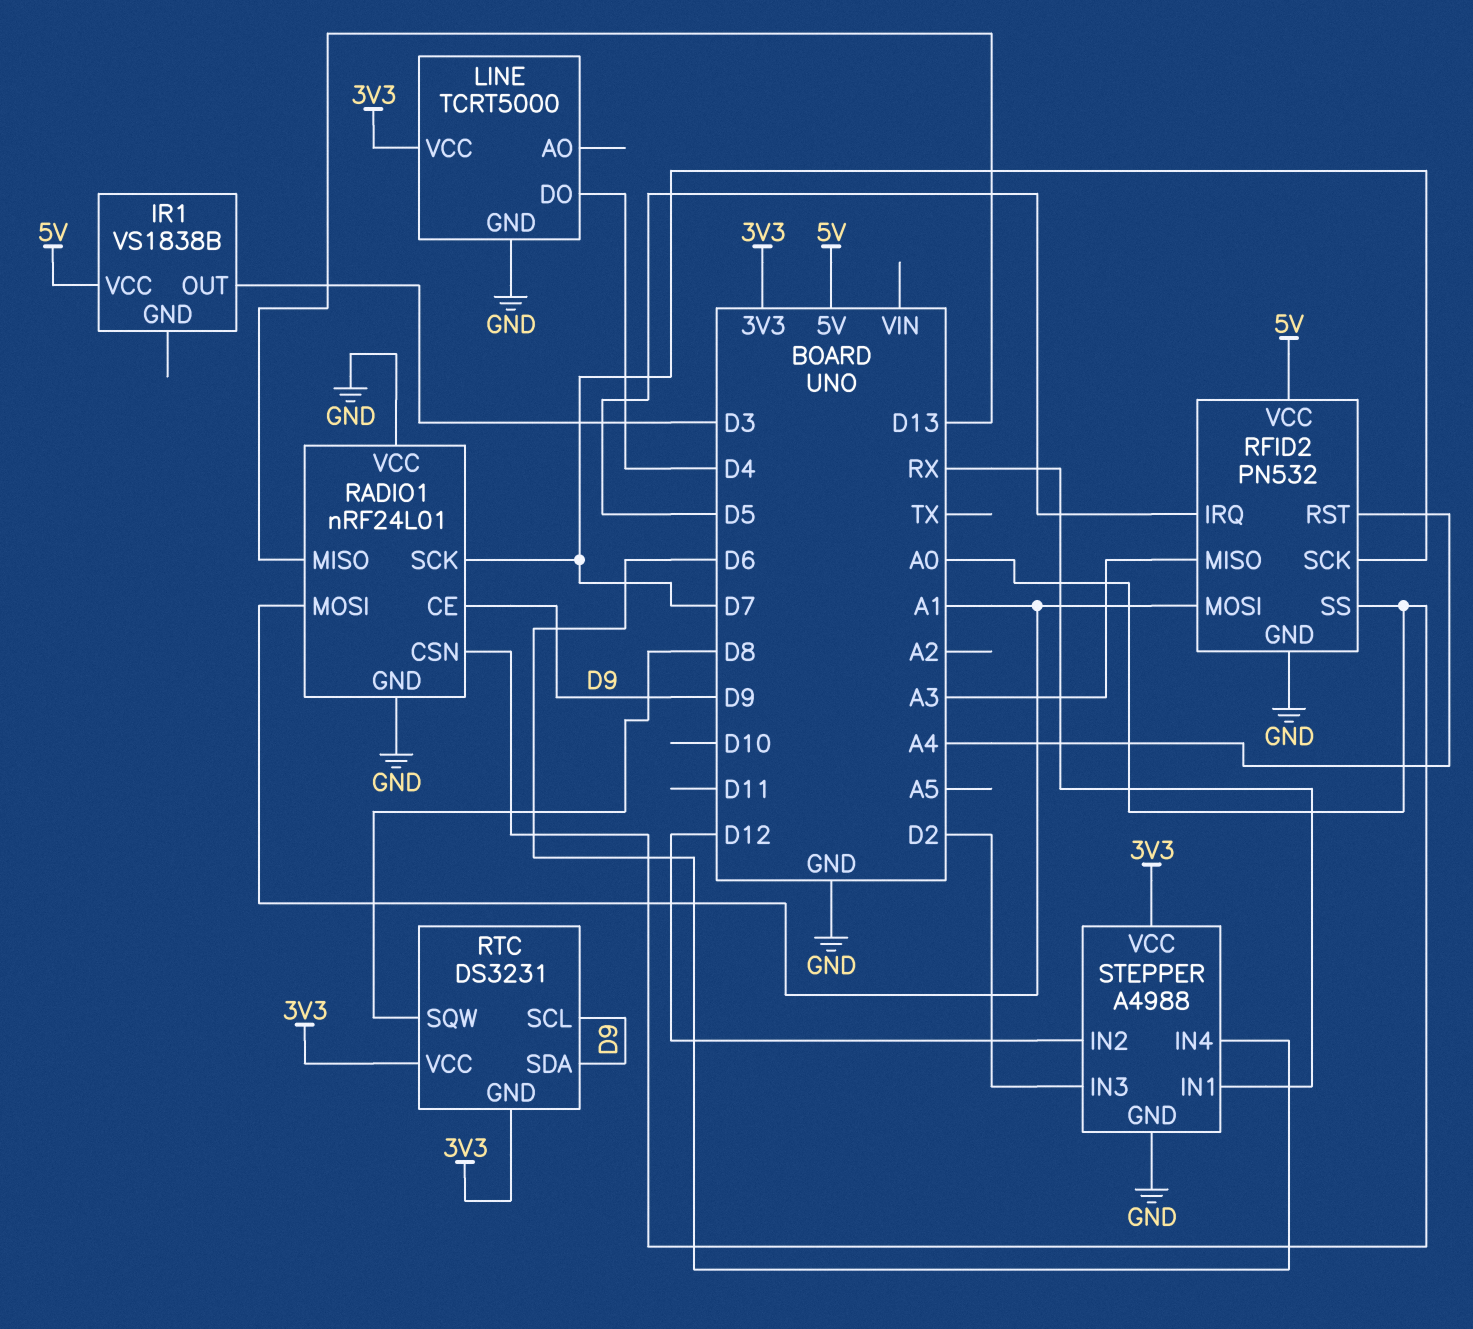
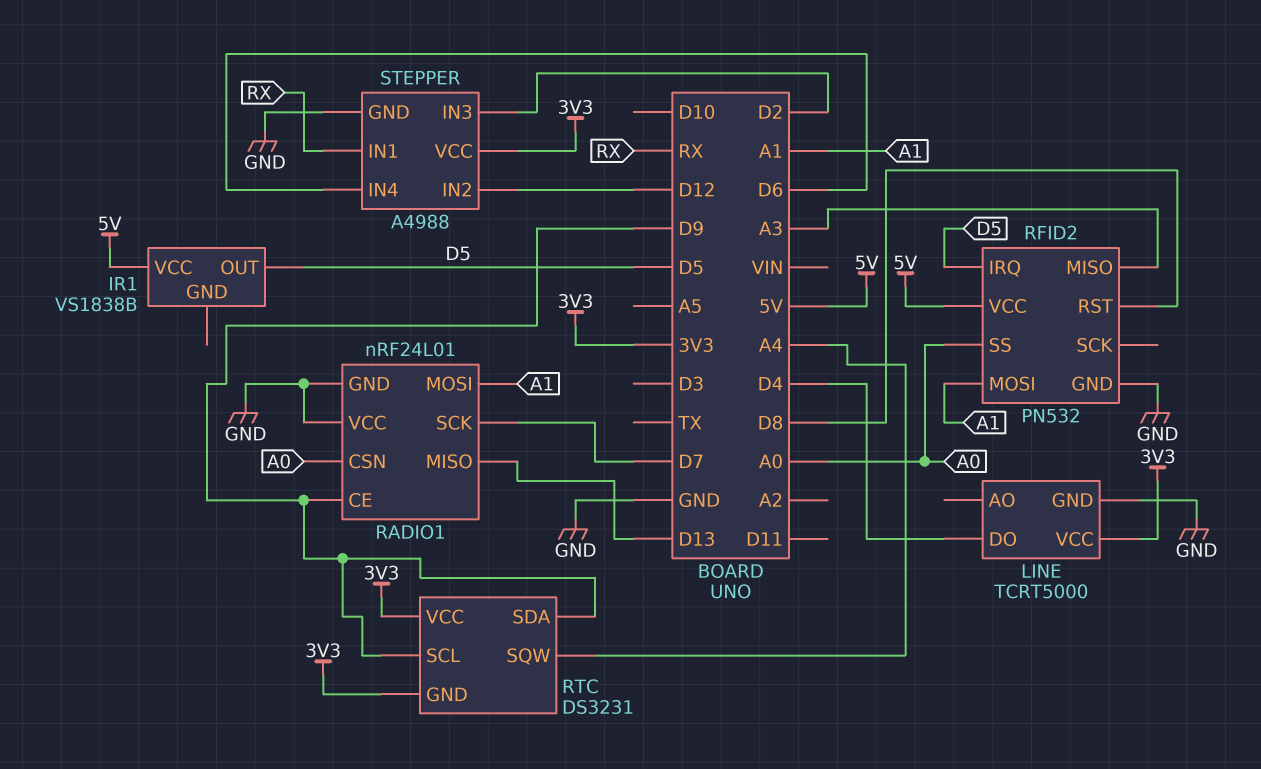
IR1 pin OUT: D3 -> D5
RFID2 pin RST: A4 -> D8
RFID2 pin SCK: D7 -> none
RTC pin SQW: D8 -> A4

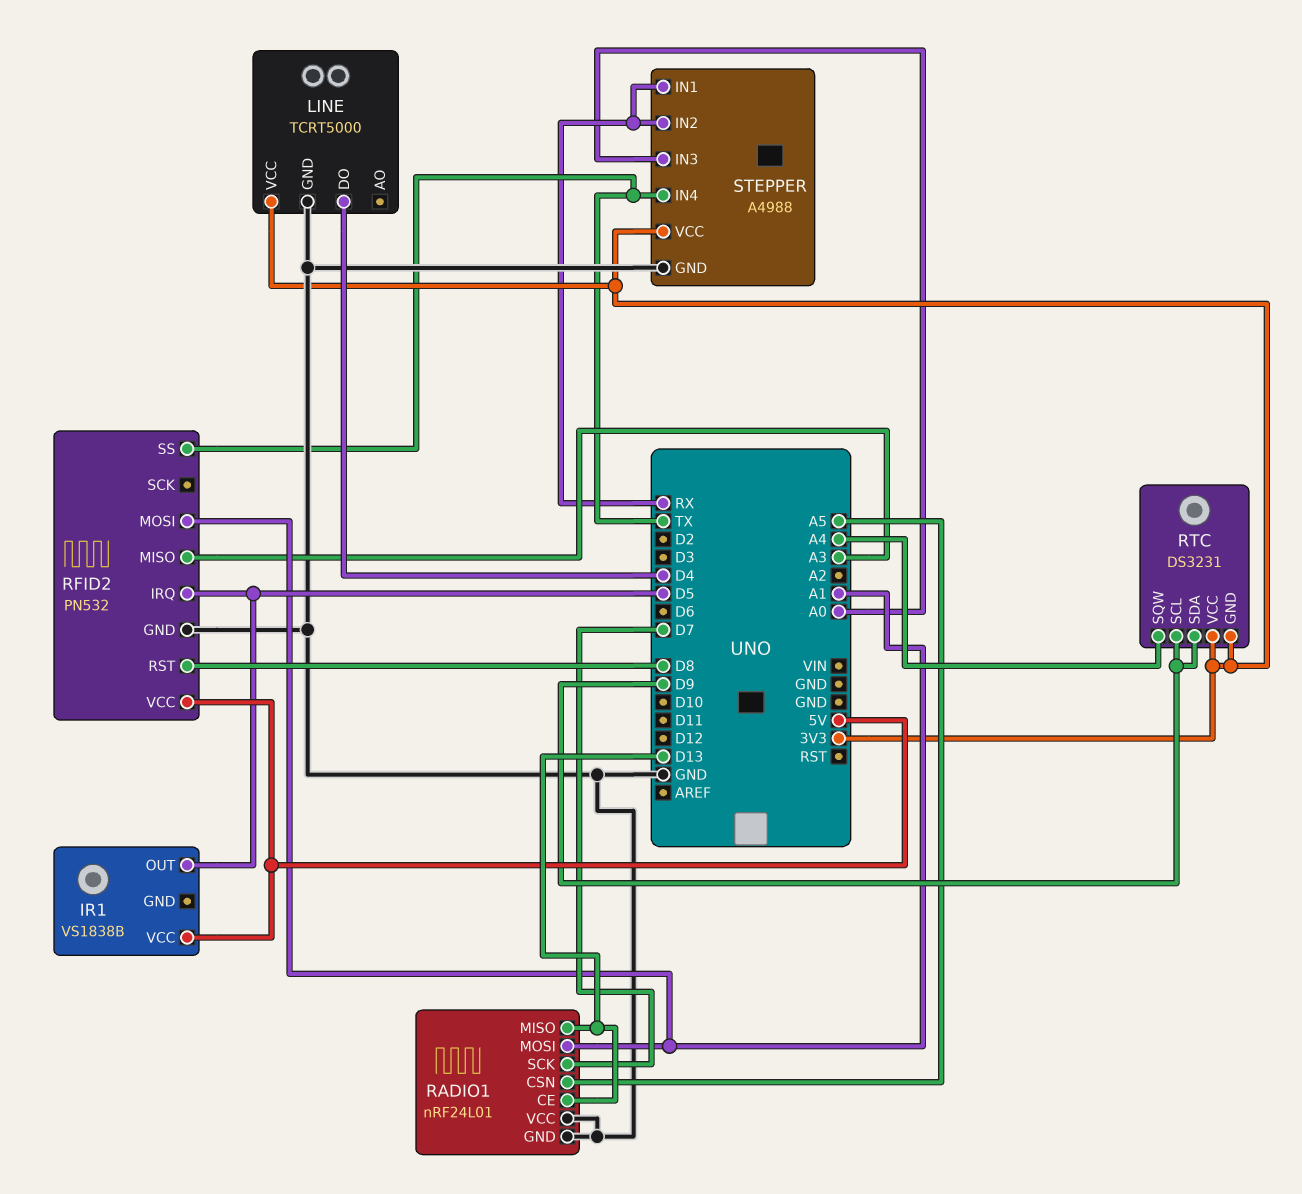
RADIO1 pin CE: D9 -> D13
RADIO1 pin CSN: A0 -> A5
RFID2 pin SS: A0 -> TX
STEPPER pin IN2: D12 -> RX
STEPPER pin IN3: D2 -> A0
STEPPER pin IN4: D6 -> TX

